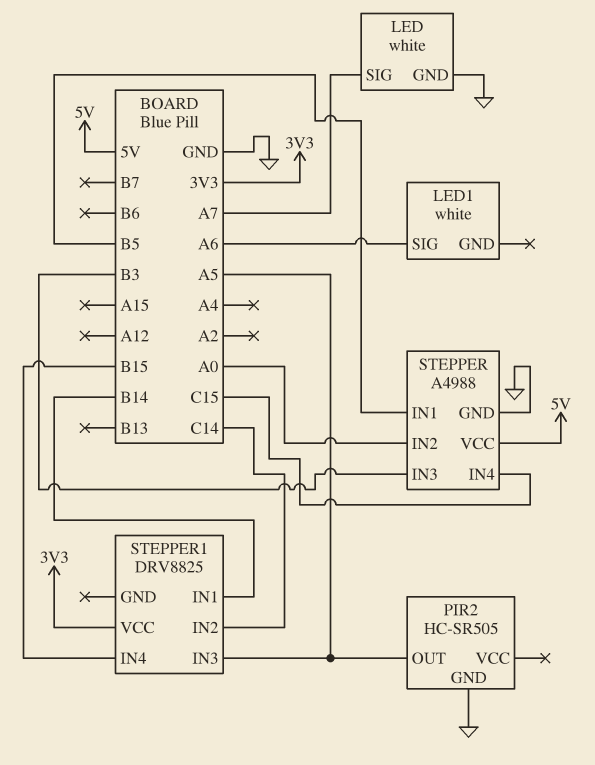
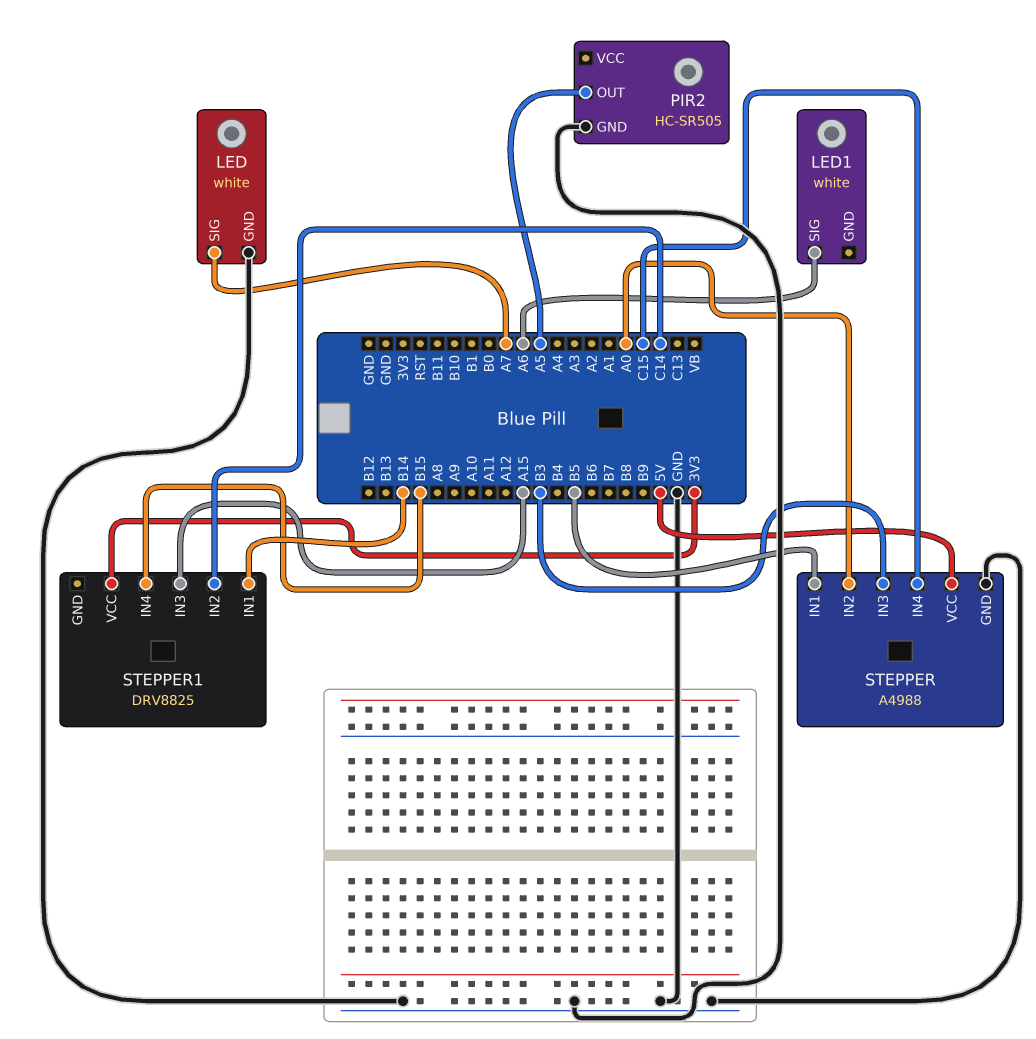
STEPPER1 pin IN3: A5 -> A15

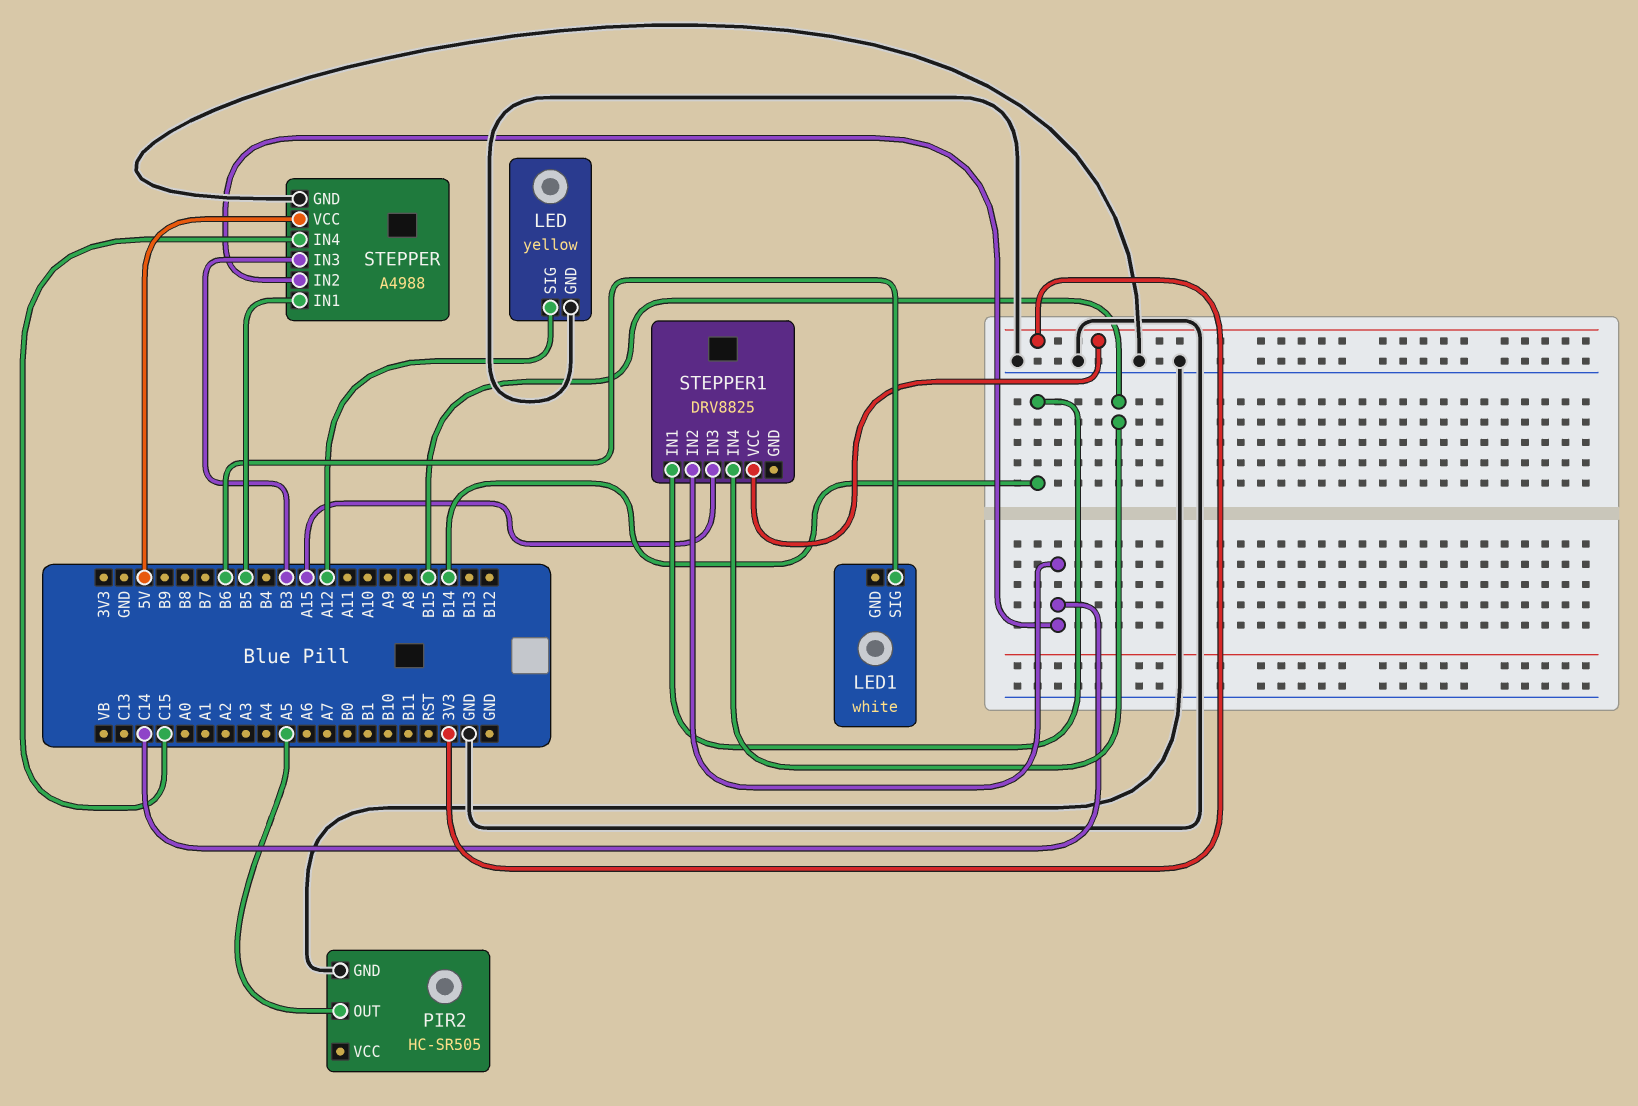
LED: white -> yellow
LED pin SIG: A7 -> A12
LED1 pin SIG: A6 -> B6
STEPPER pin IN2: A0 -> C14

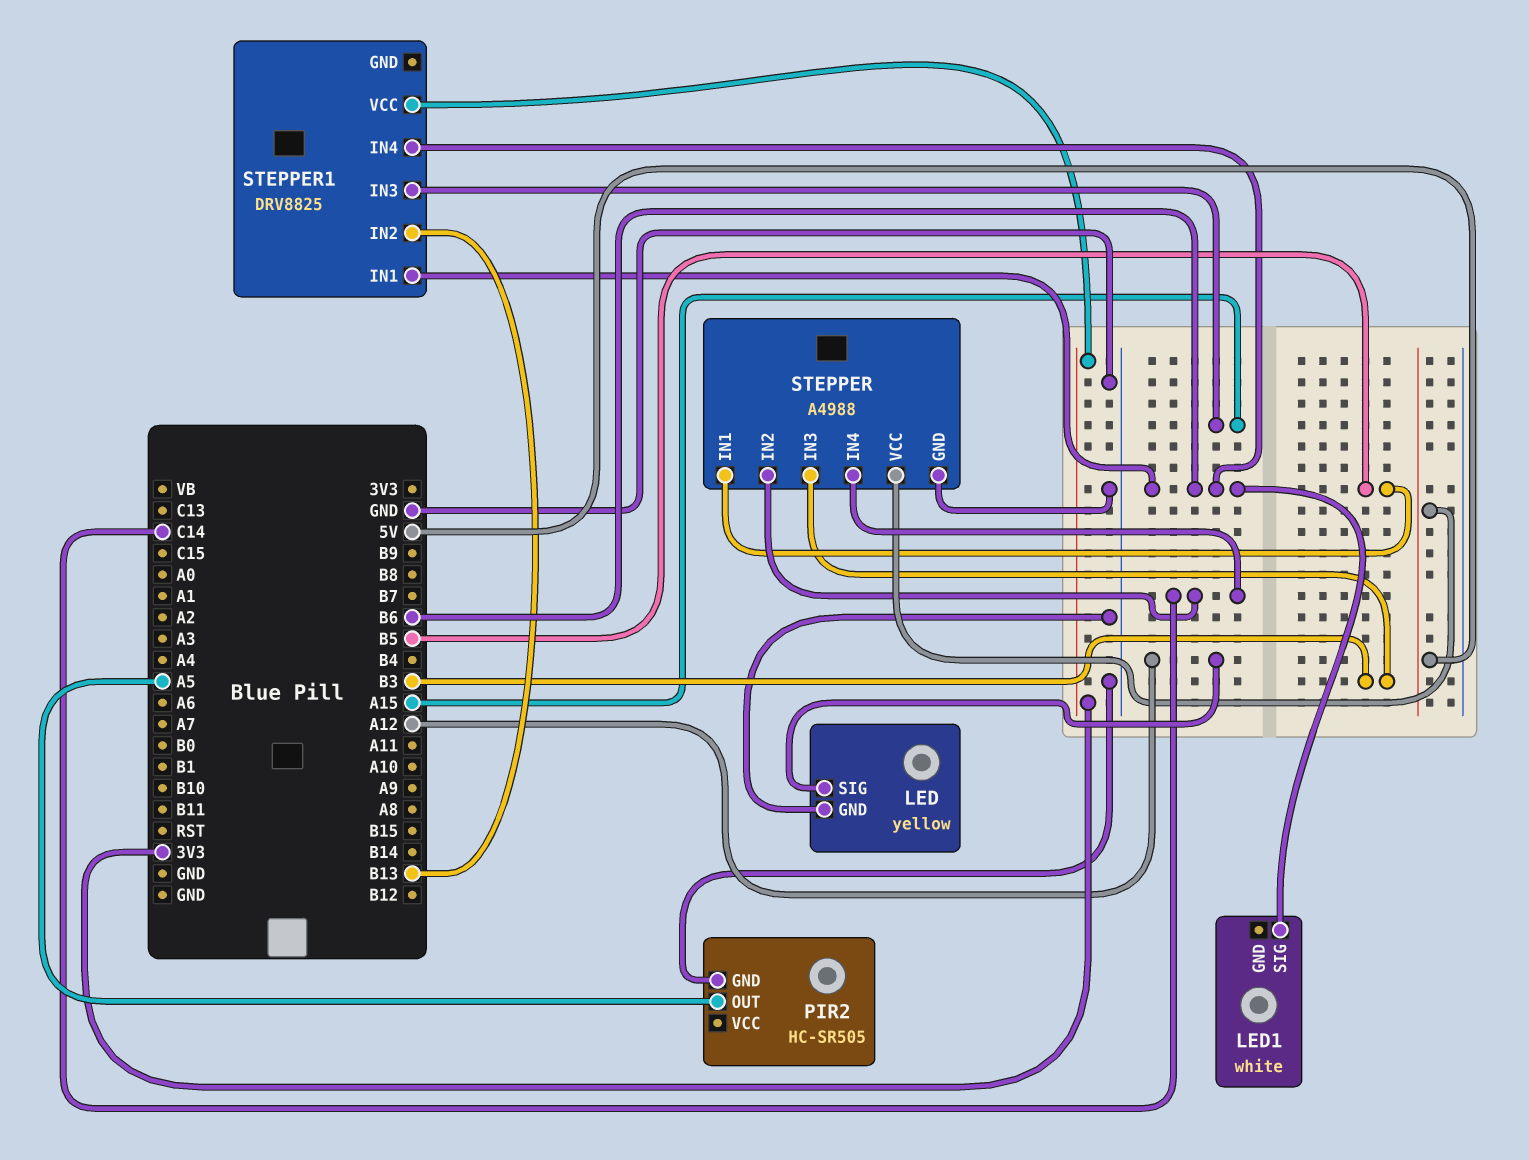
STEPPER pin IN4: C15 -> C14
STEPPER1 pin IN1: B14 -> B6
STEPPER1 pin IN2: C14 -> B13
STEPPER1 pin IN4: B15 -> B6

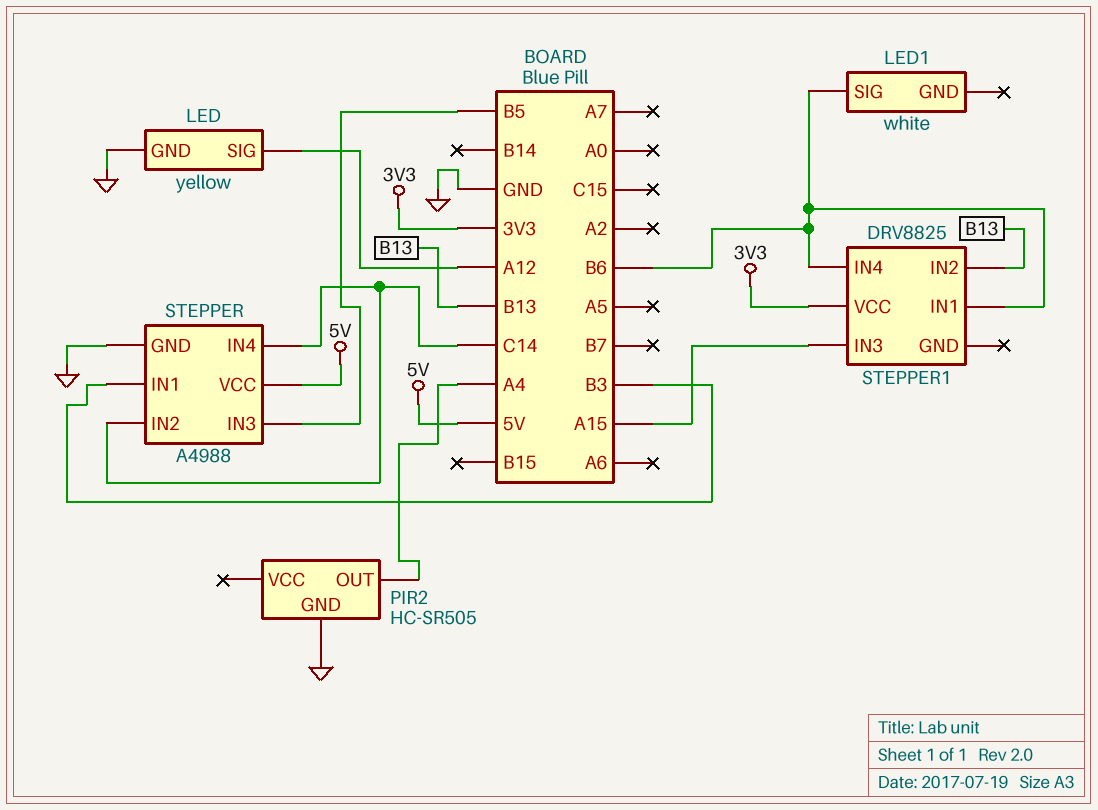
PIR2 pin OUT: A5 -> A4
STEPPER pin IN1: B5 -> B3
STEPPER pin IN3: B3 -> B5

